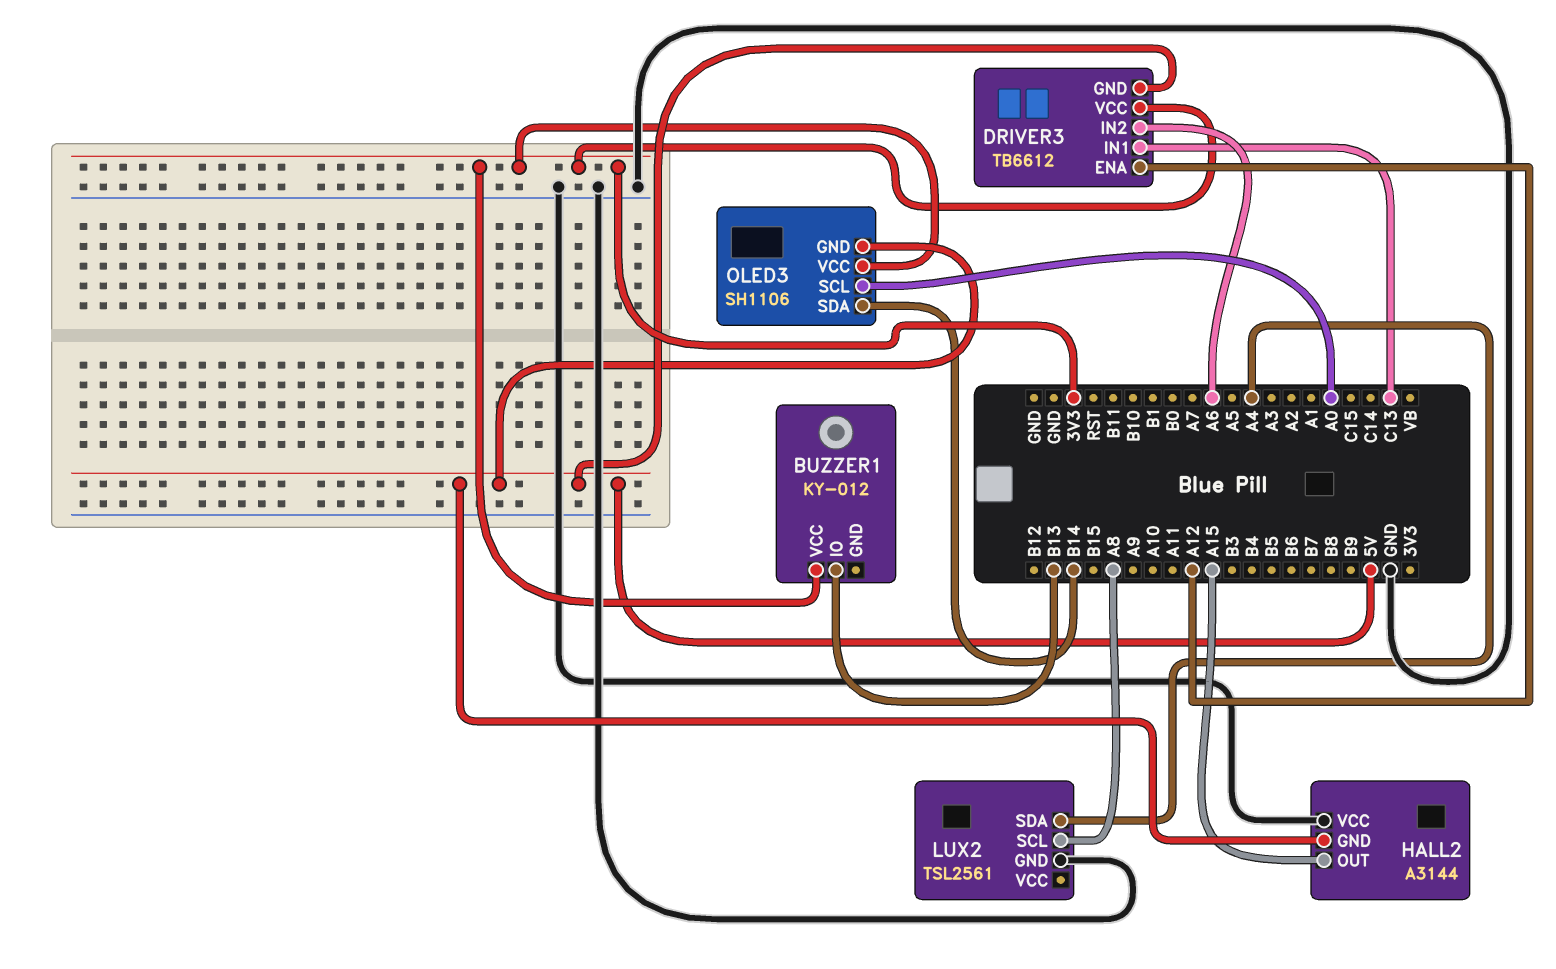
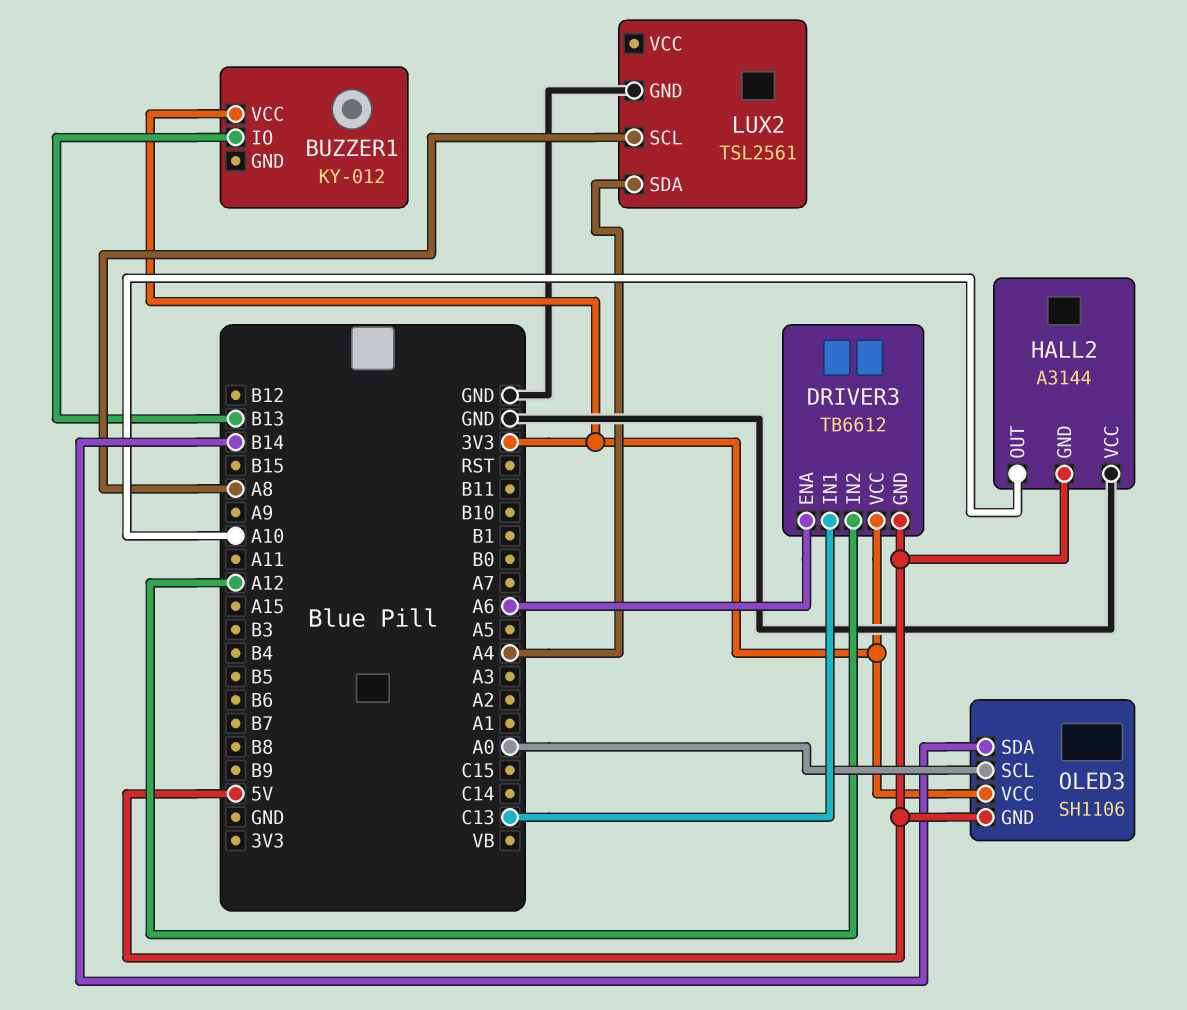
DRIVER3 pin ENA: A12 -> A6
DRIVER3 pin IN2: A6 -> A12
HALL2 pin OUT: A15 -> A10

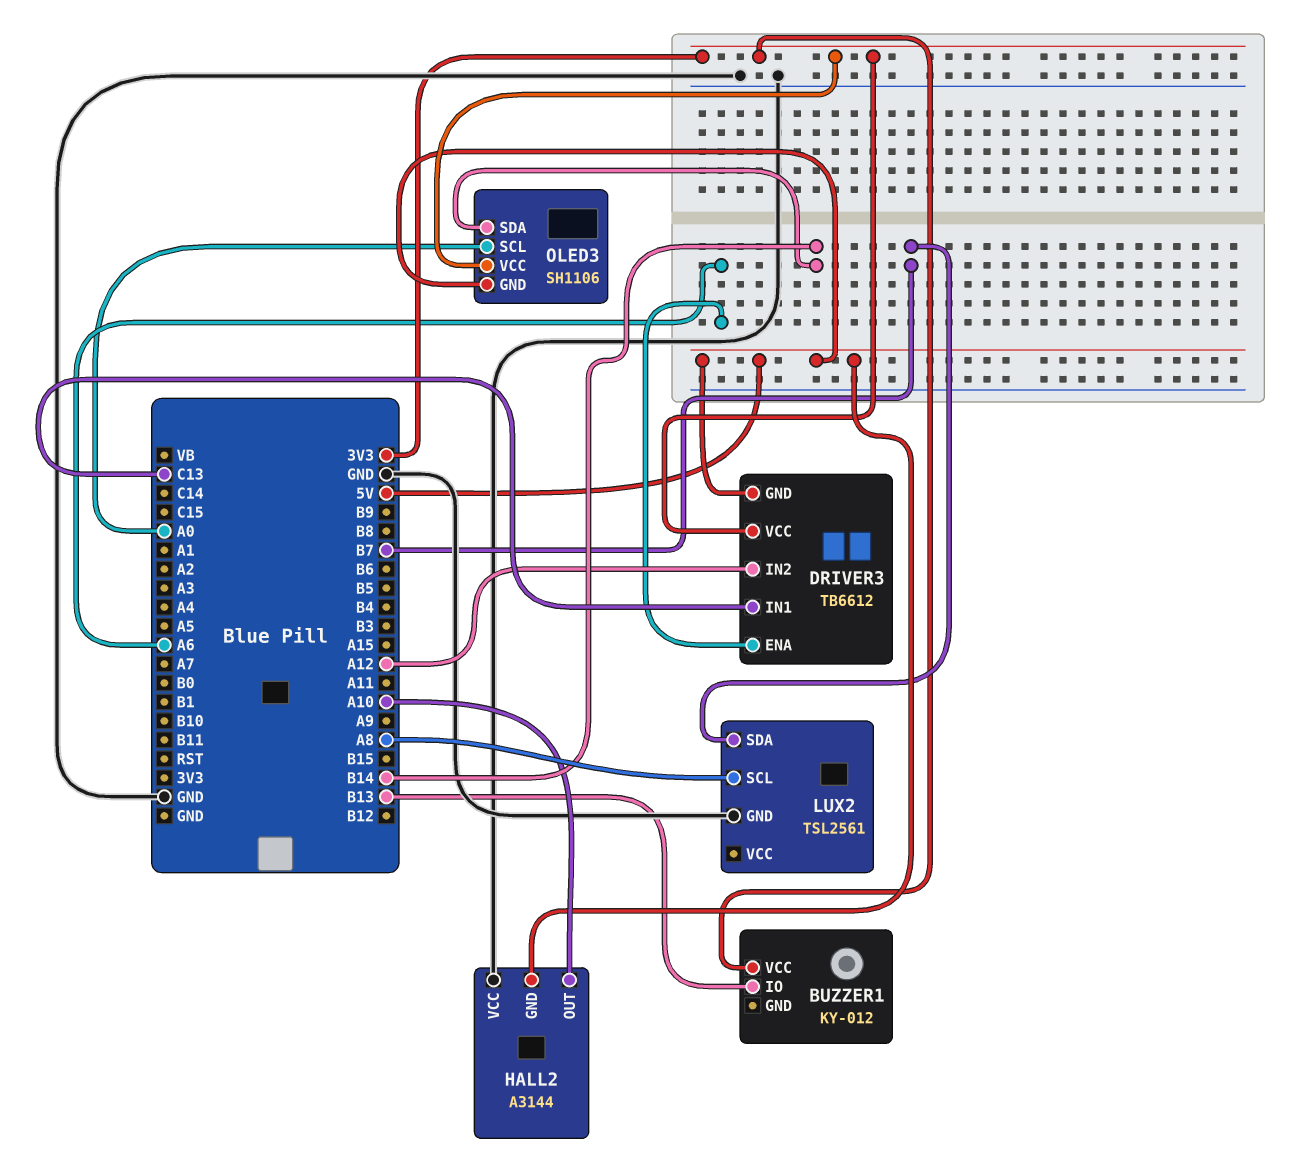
LUX2 pin SDA: A4 -> B7

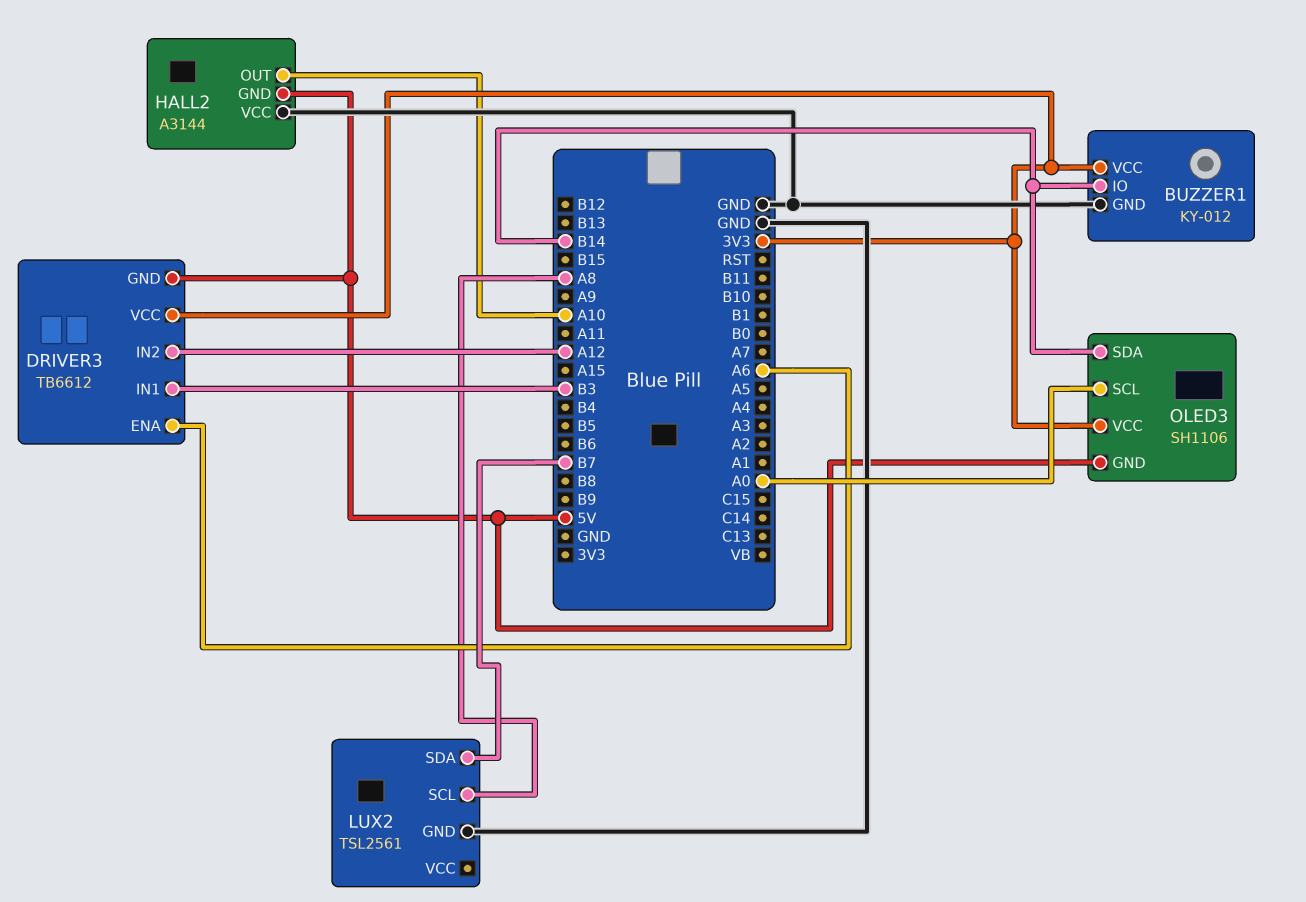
BUZZER1 pin GND: none -> GND
BUZZER1 pin IO: B13 -> B14
DRIVER3 pin IN1: C13 -> B3

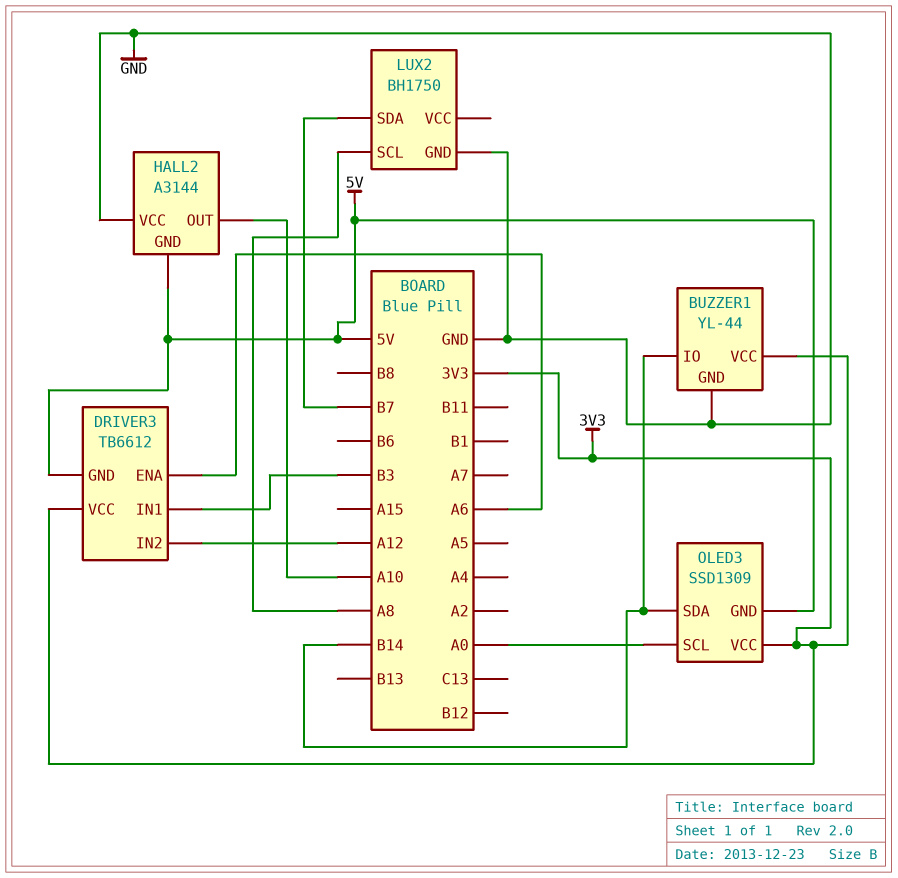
BUZZER1: KY-012 -> YL-44
LUX2: TSL2561 -> BH1750
OLED3: SH1106 -> SSD1309

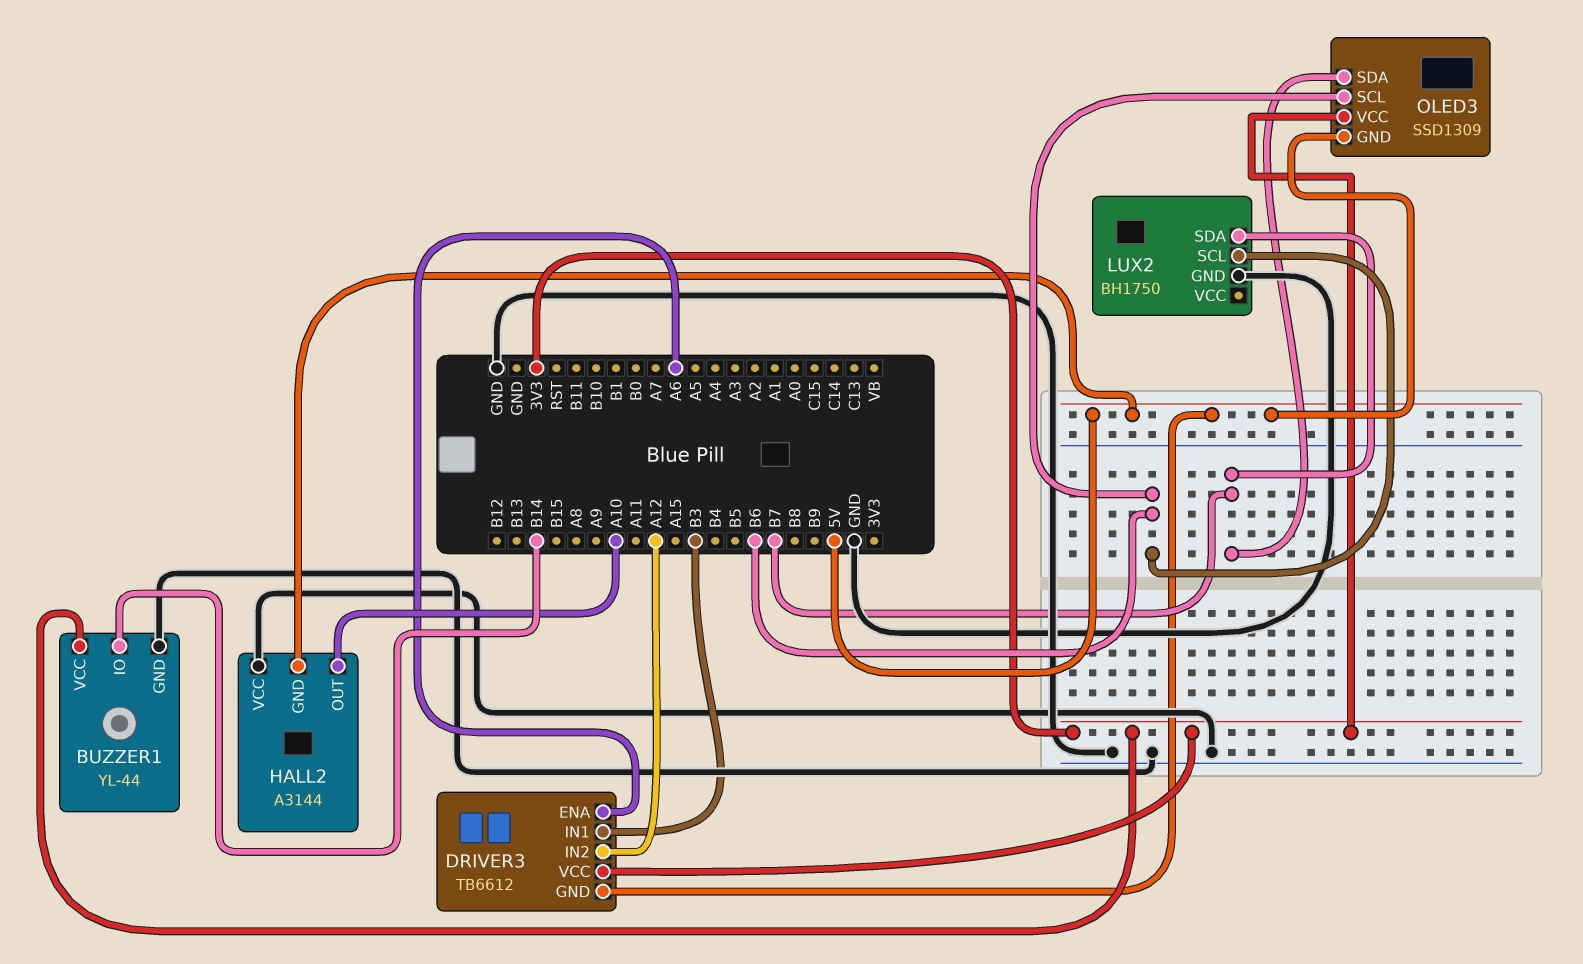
LUX2 pin SCL: A8 -> B6
OLED3 pin SCL: A0 -> B6
OLED3 pin SDA: B14 -> B7

